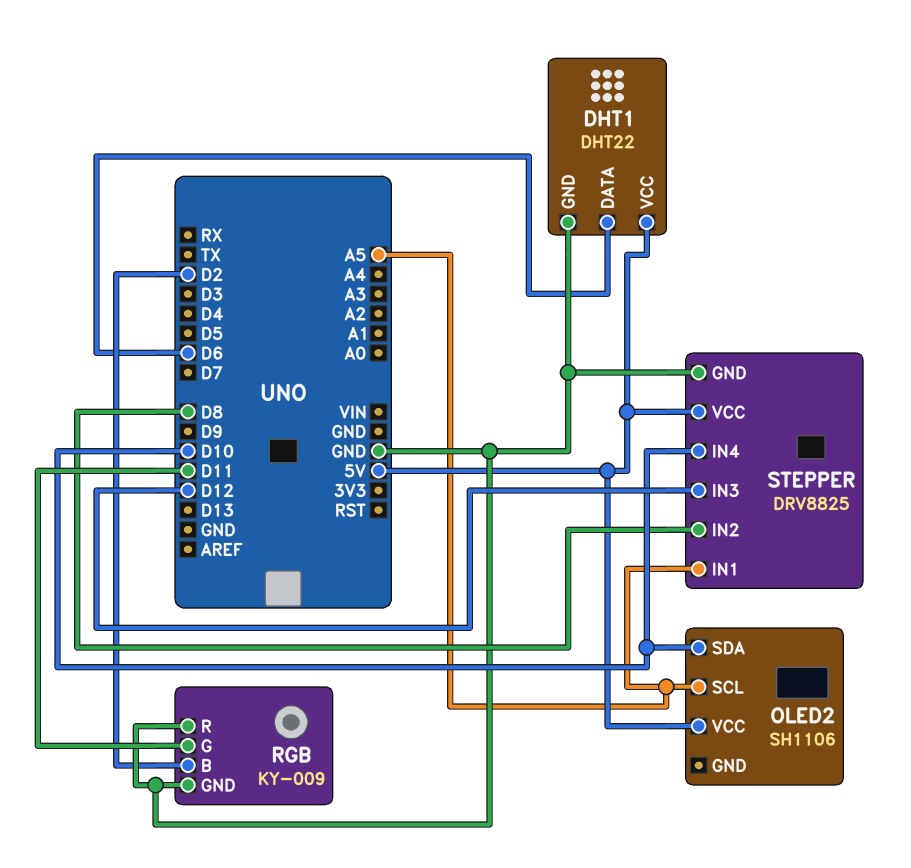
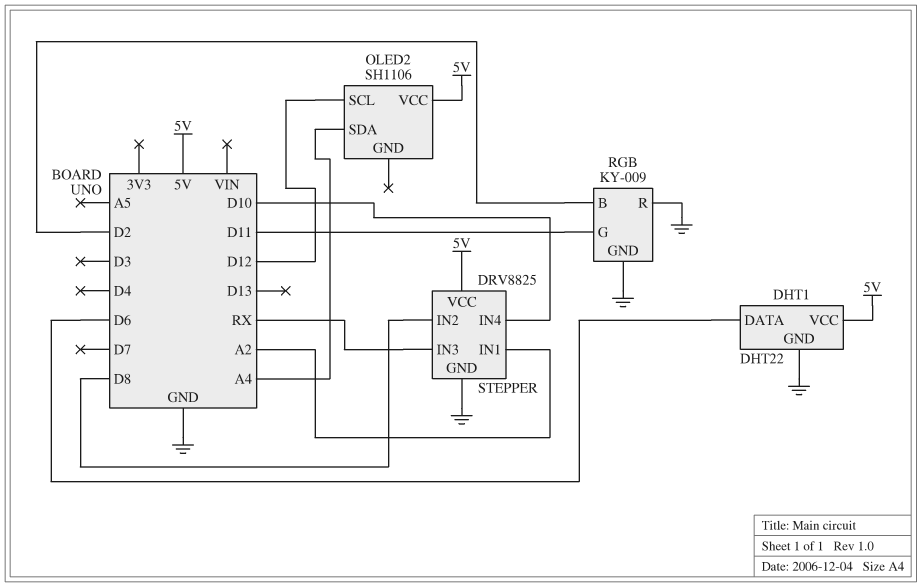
OLED2 pin SCL: A5 -> D12
OLED2 pin SDA: D10 -> A4
STEPPER pin IN1: A5 -> A2
STEPPER pin IN3: D12 -> RX

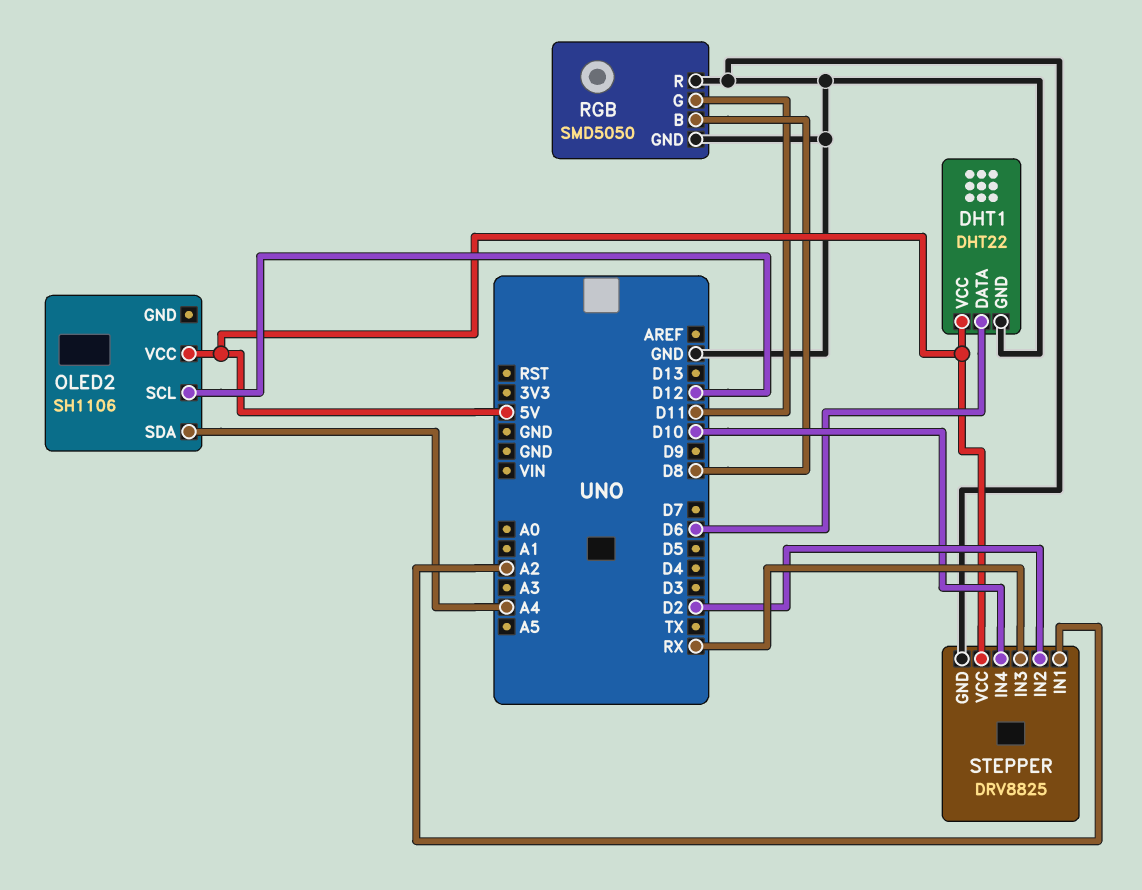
RGB: KY-009 -> SMD5050
RGB pin B: D2 -> D8
STEPPER pin IN2: D8 -> D2

